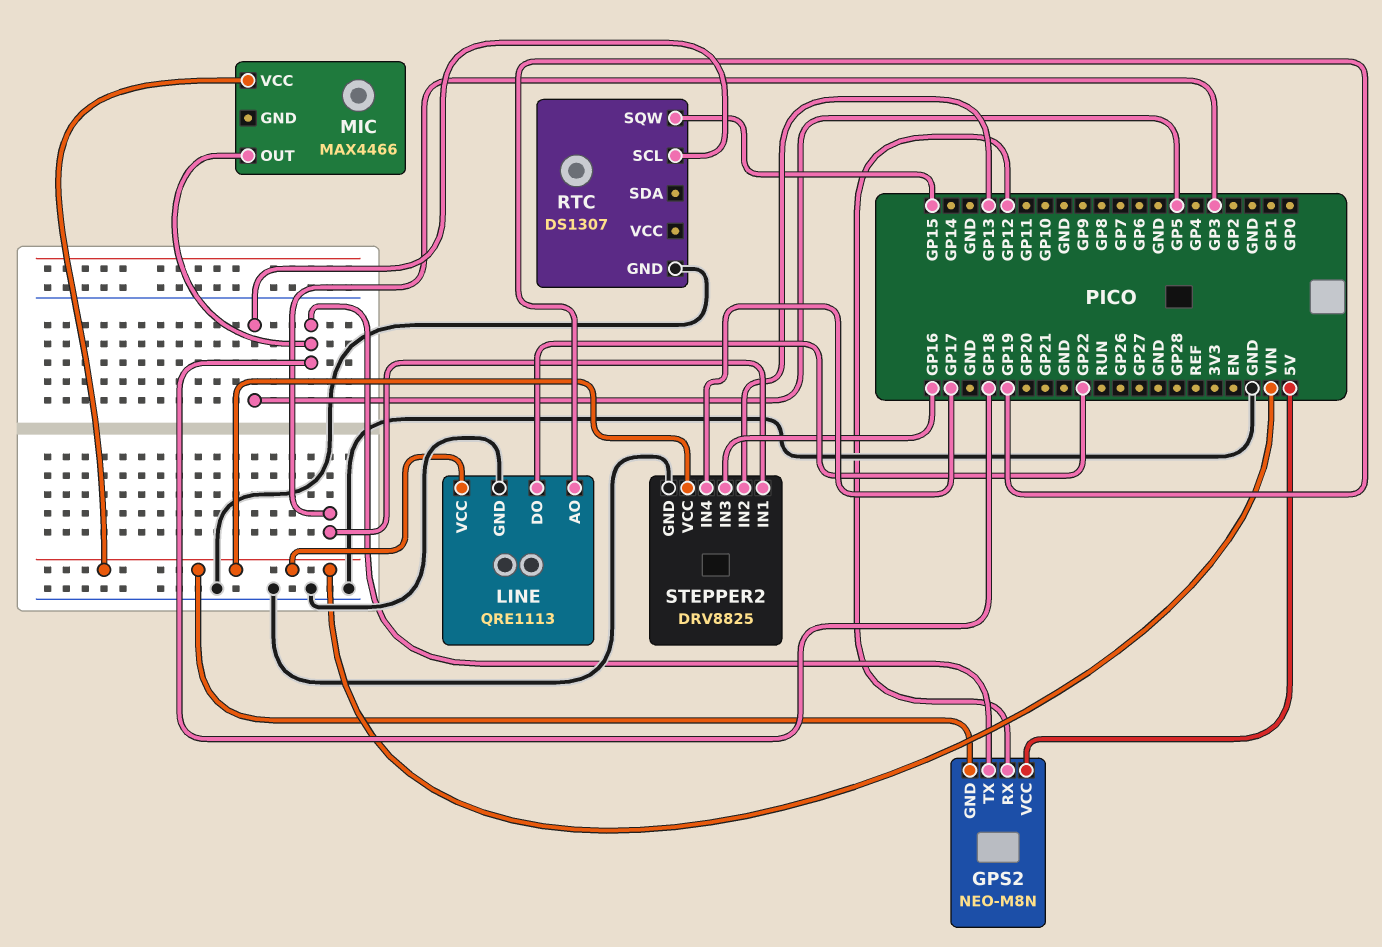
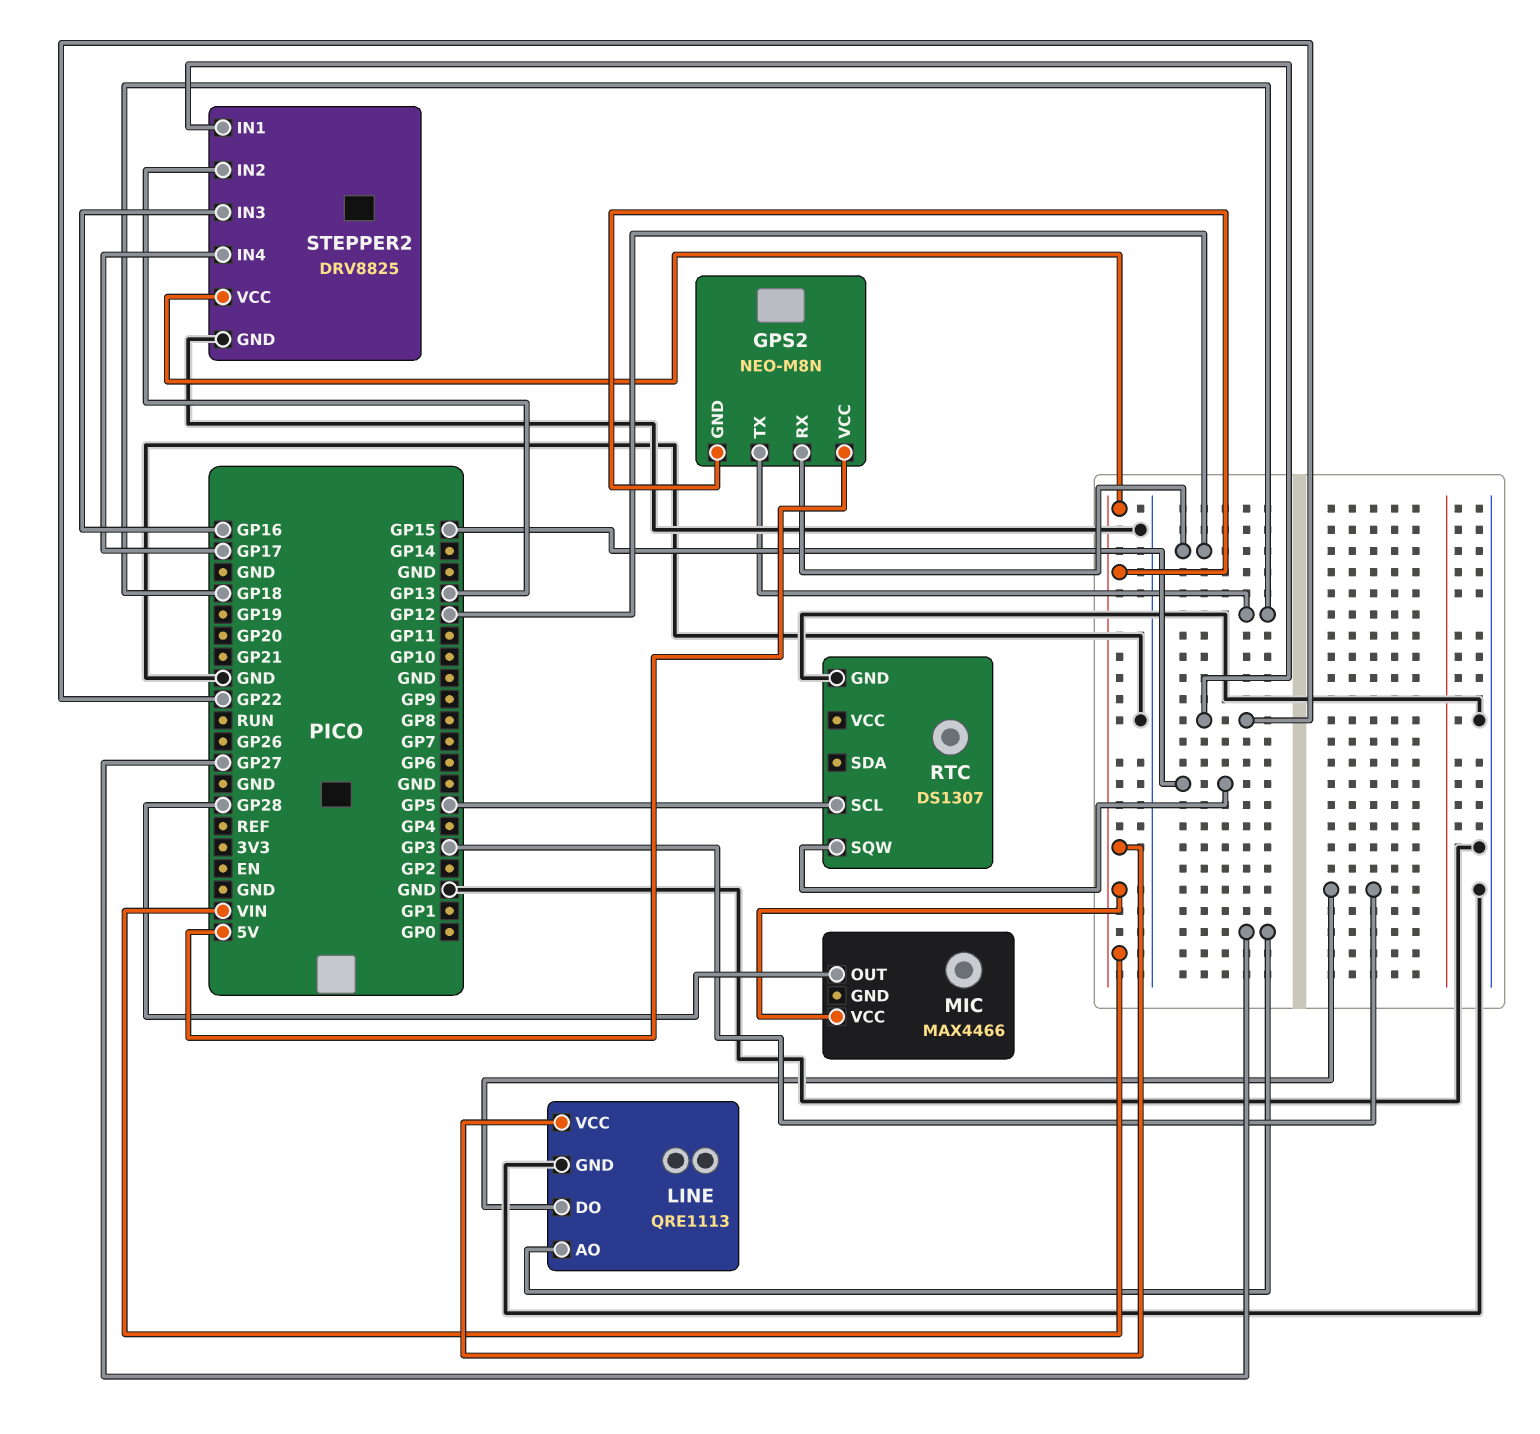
LINE pin AO: GP19 -> GP27
LINE pin DO: GP22 -> GP3
MIC pin OUT: GP18 -> GP28
STEPPER2 pin IN1: GP3 -> GP22

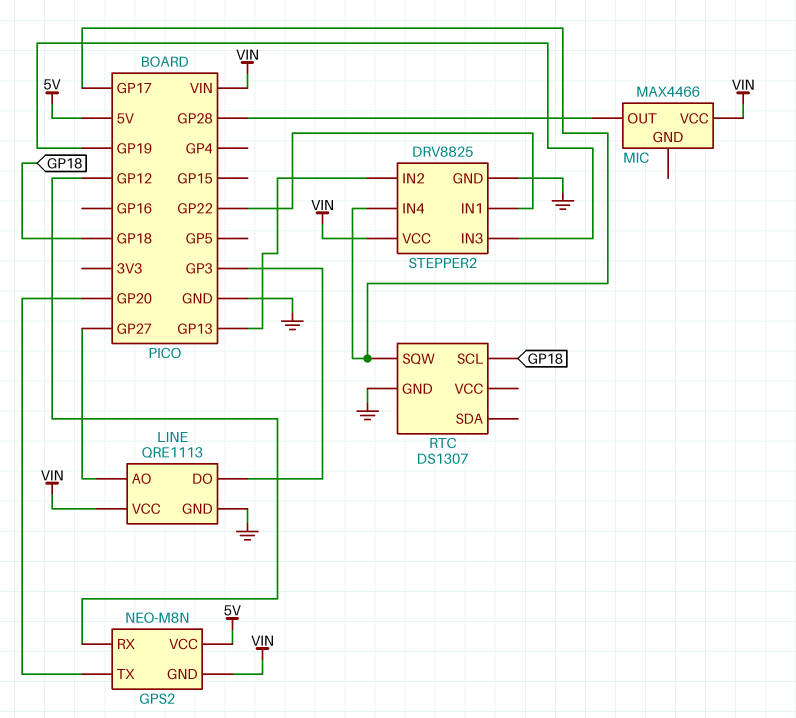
GPS2 pin TX: GP18 -> GP20
RTC pin SCL: GP5 -> GP18
RTC pin SQW: GP15 -> GP17
STEPPER2 pin IN3: GP16 -> GP19

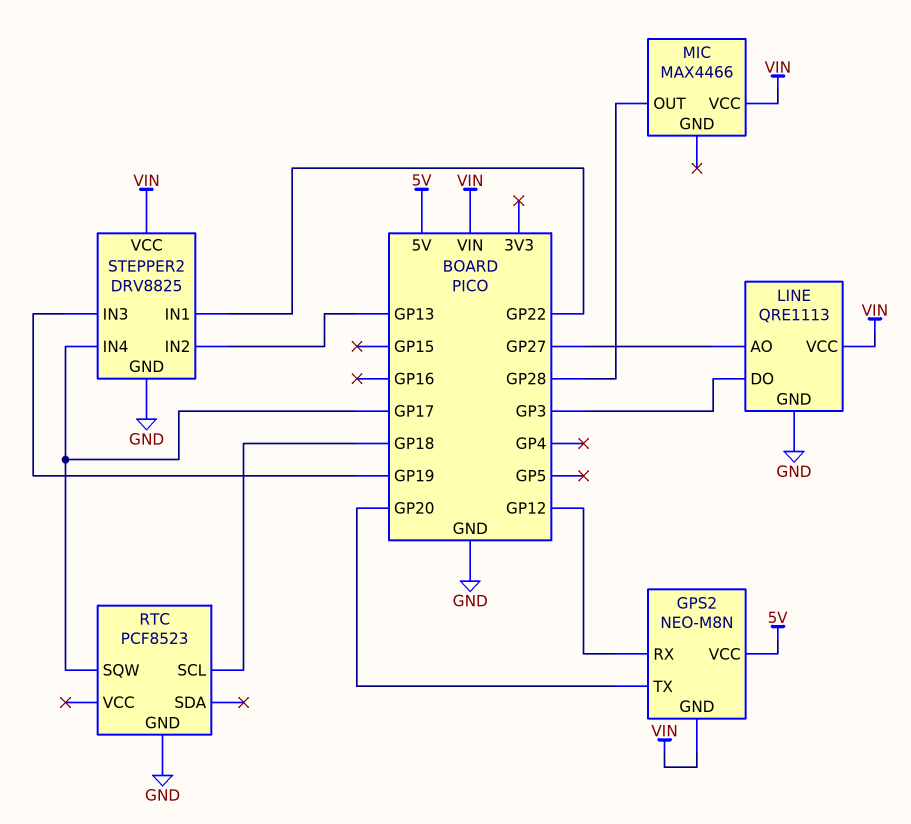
RTC: DS1307 -> PCF8523

